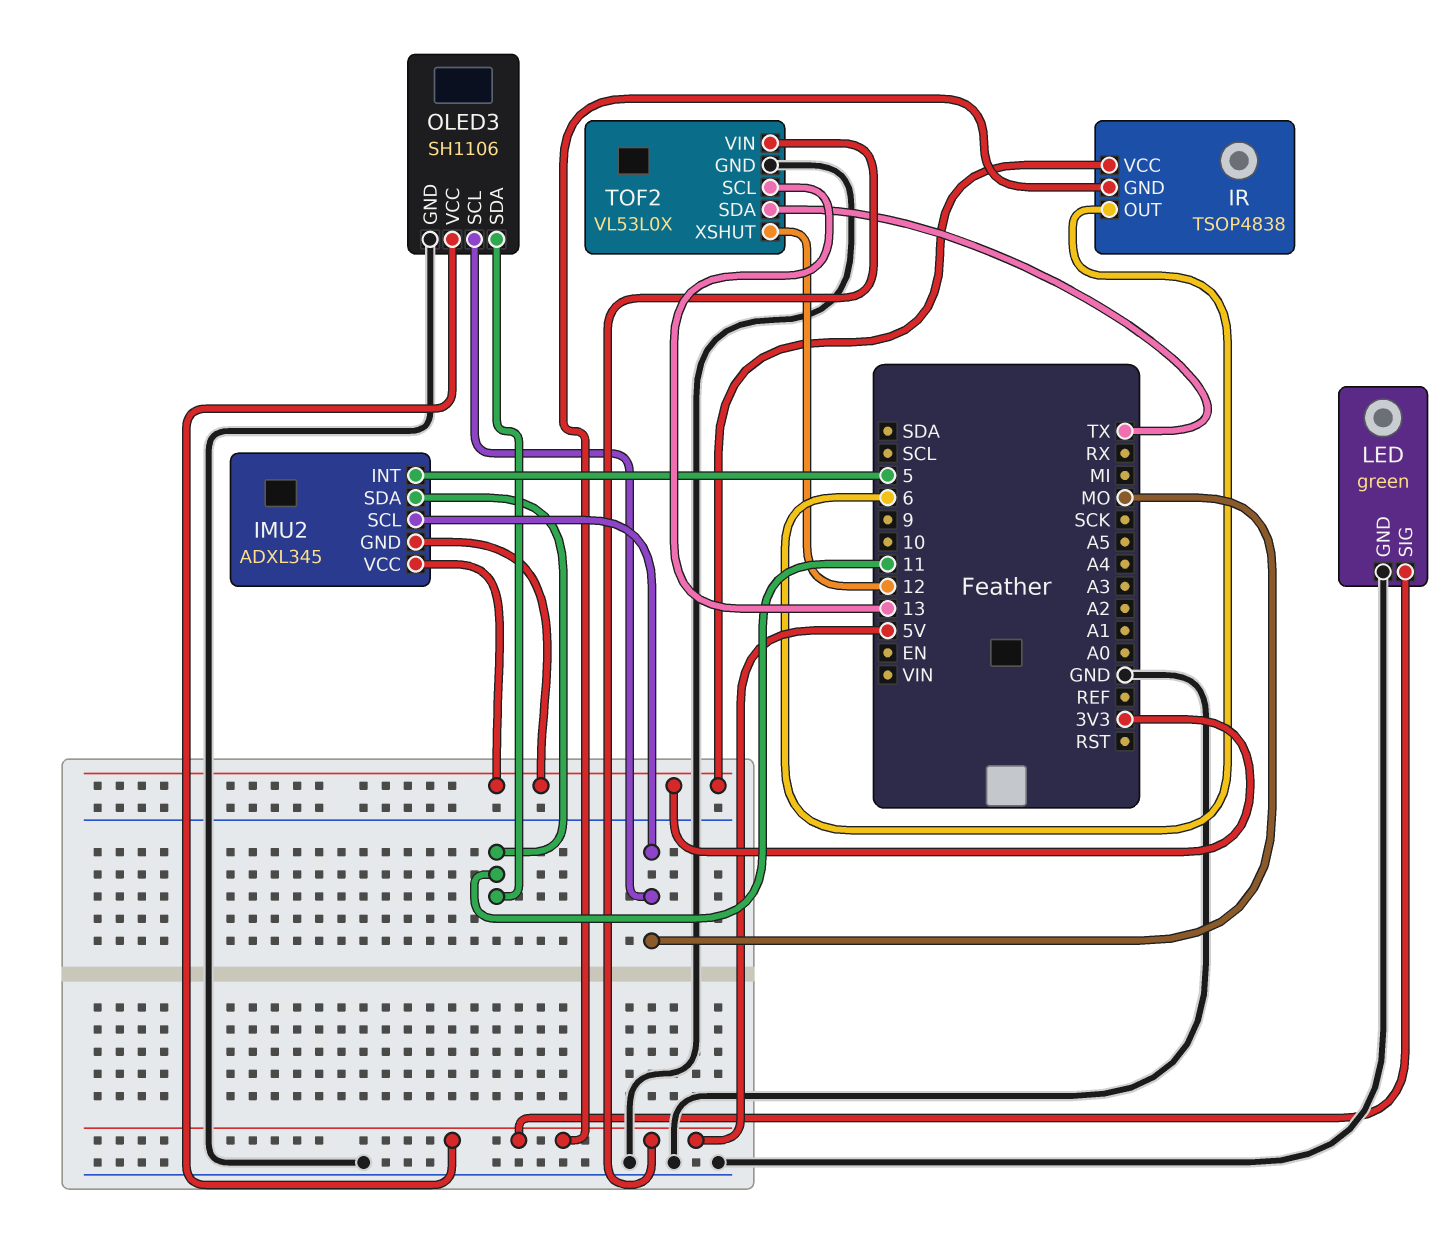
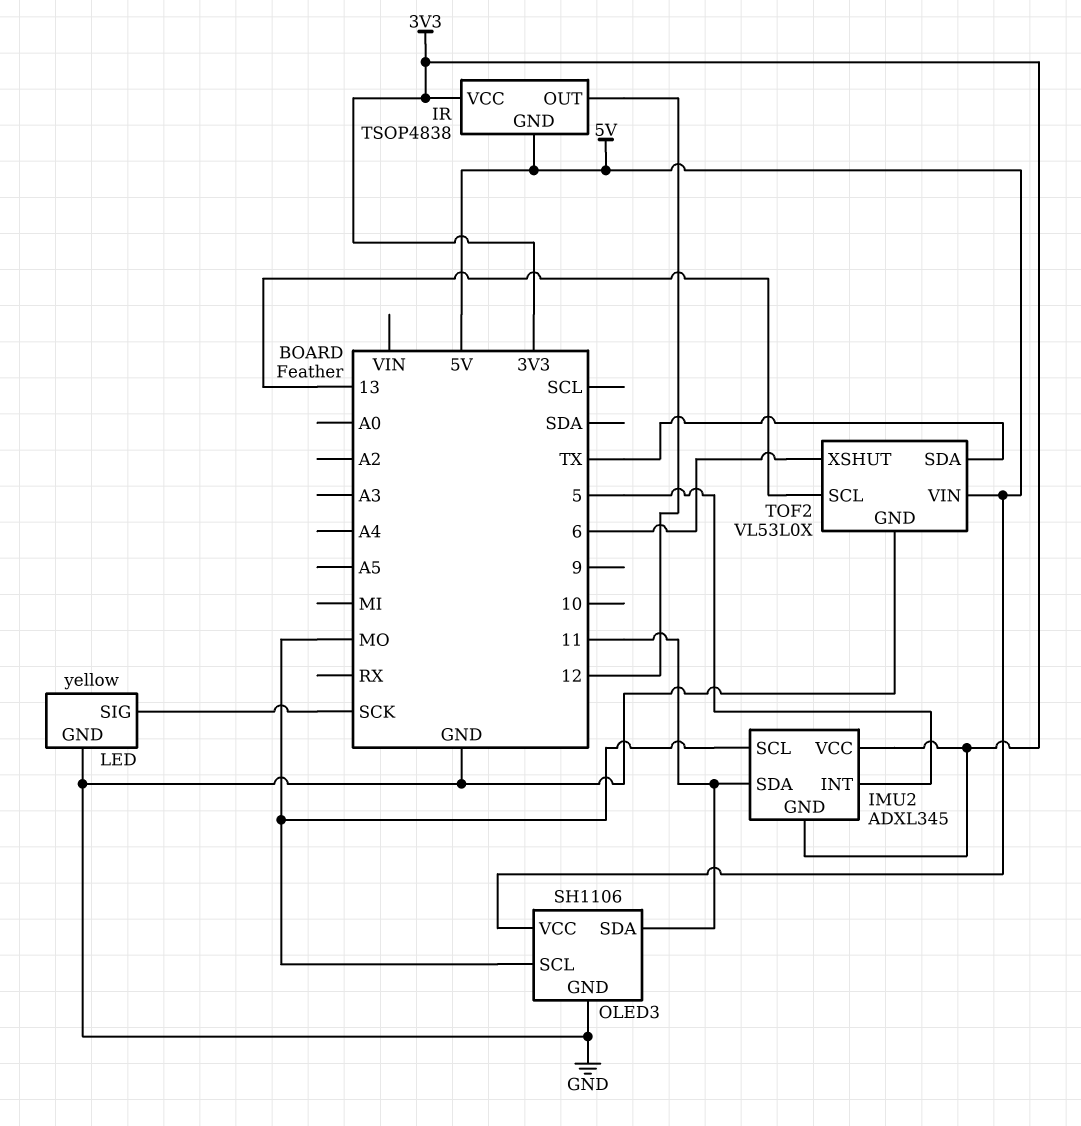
IR pin OUT: 6 -> 12
LED: green -> yellow
LED pin SIG: 5V -> SCK
TOF2 pin XSHUT: 12 -> 6

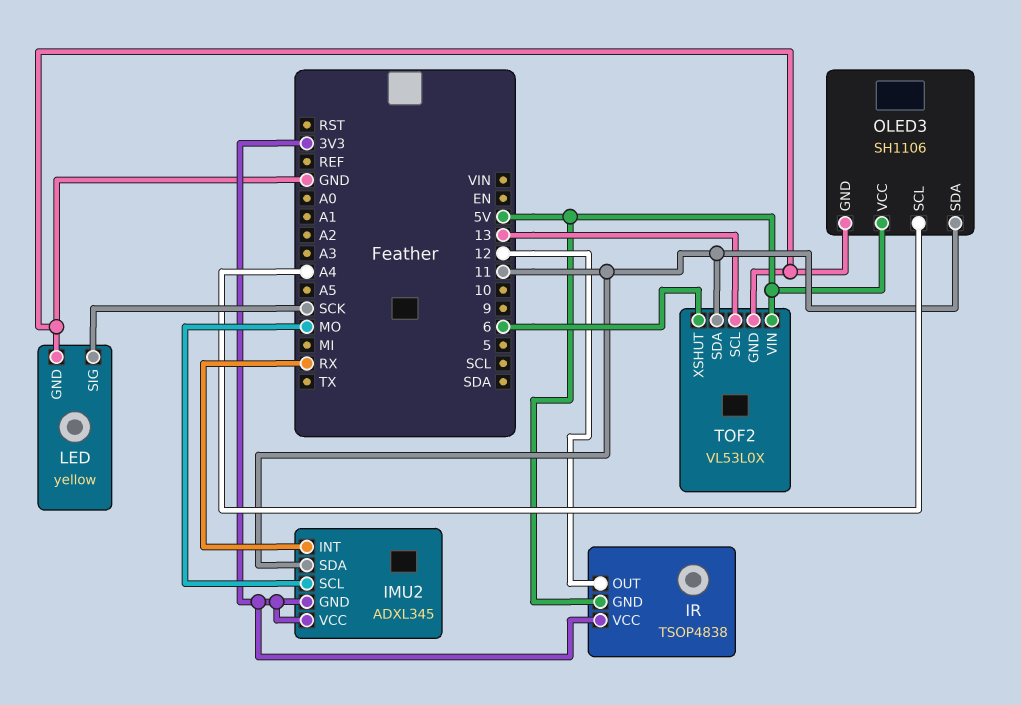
IMU2 pin INT: 5 -> RX
OLED3 pin SCL: MO -> A4
TOF2 pin SDA: TX -> 11

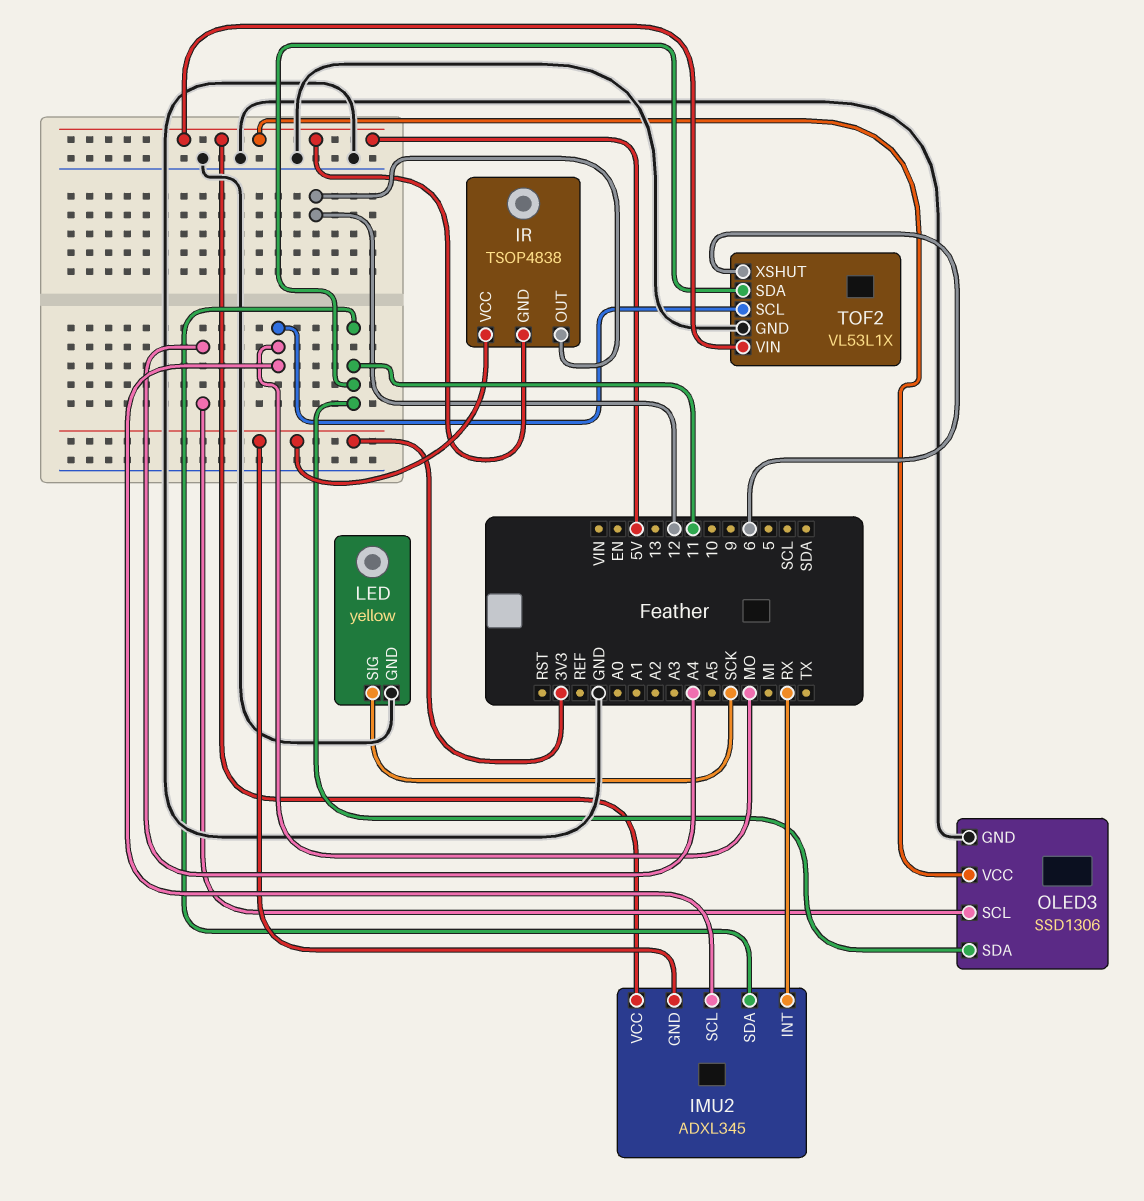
IMU2 pin VCC: 3V3 -> 5V
OLED3: SH1106 -> SSD1306
TOF2: VL53L0X -> VL53L1X
TOF2 pin SCL: 13 -> MO

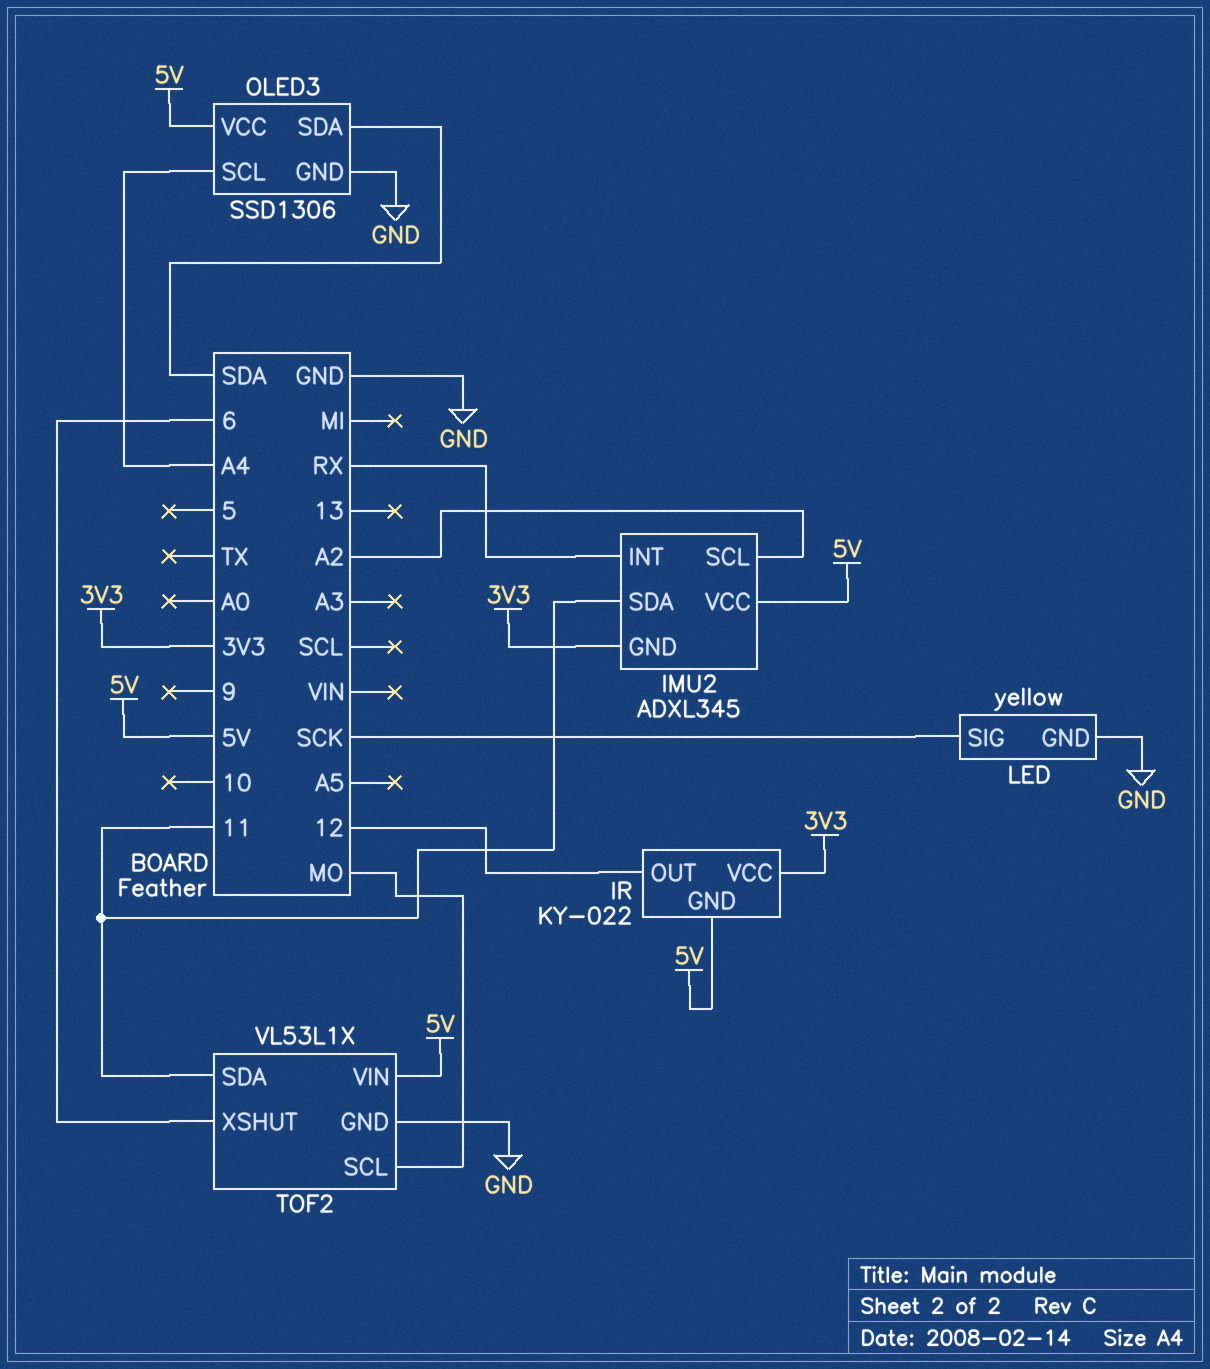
IMU2 pin SCL: MO -> A2
IR: TSOP4838 -> KY-022
OLED3 pin SDA: 11 -> SDA

